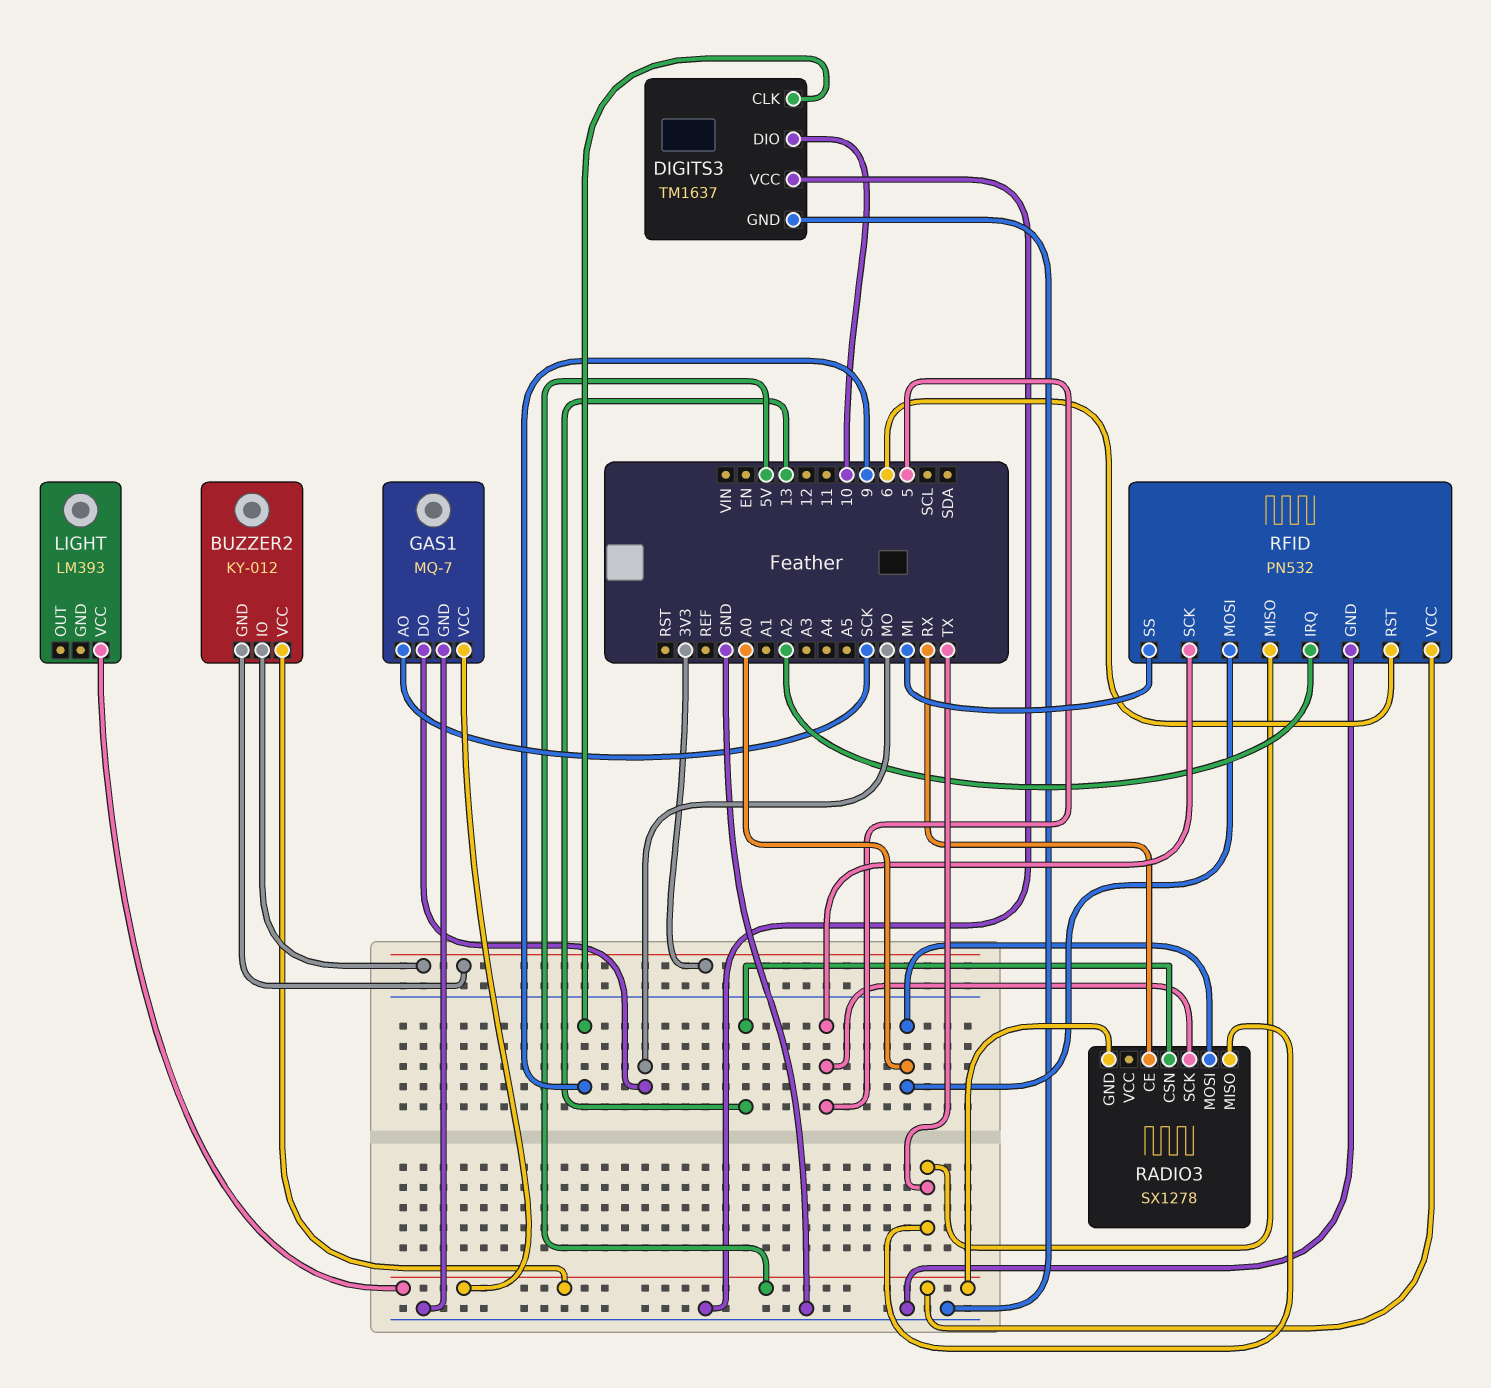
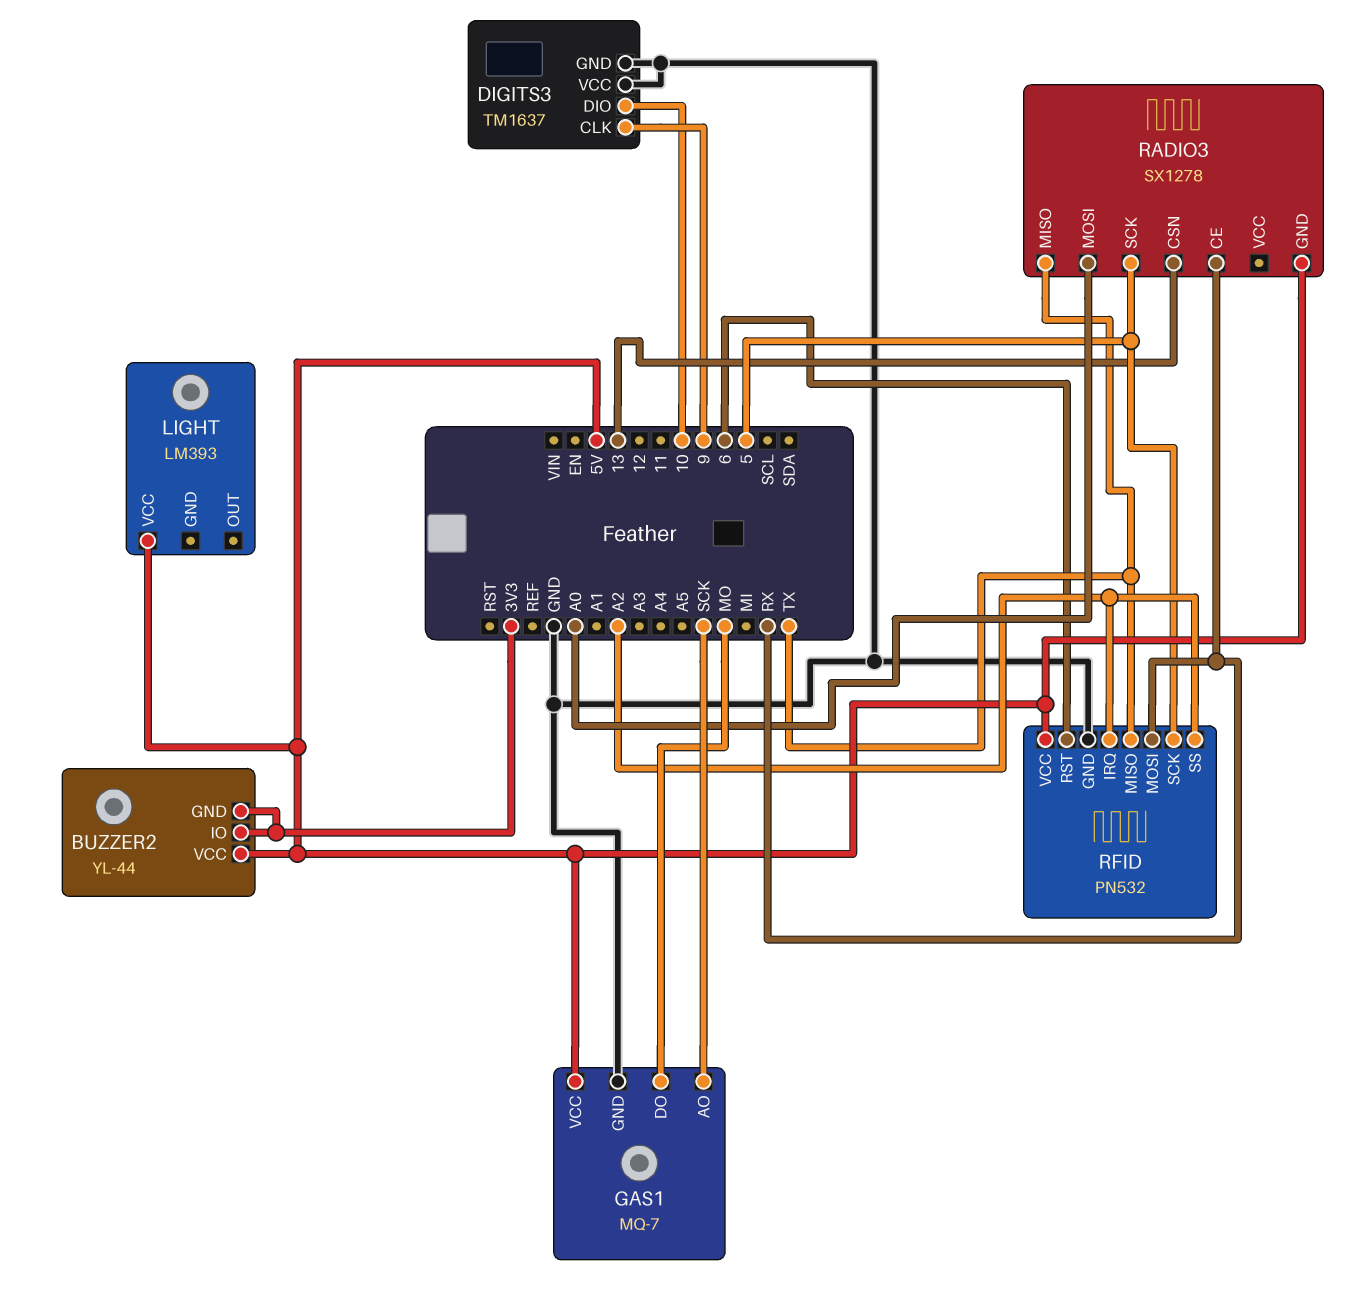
BUZZER2: KY-012 -> YL-44
RFID pin MOSI: A0 -> RX
RFID pin SS: MI -> A2

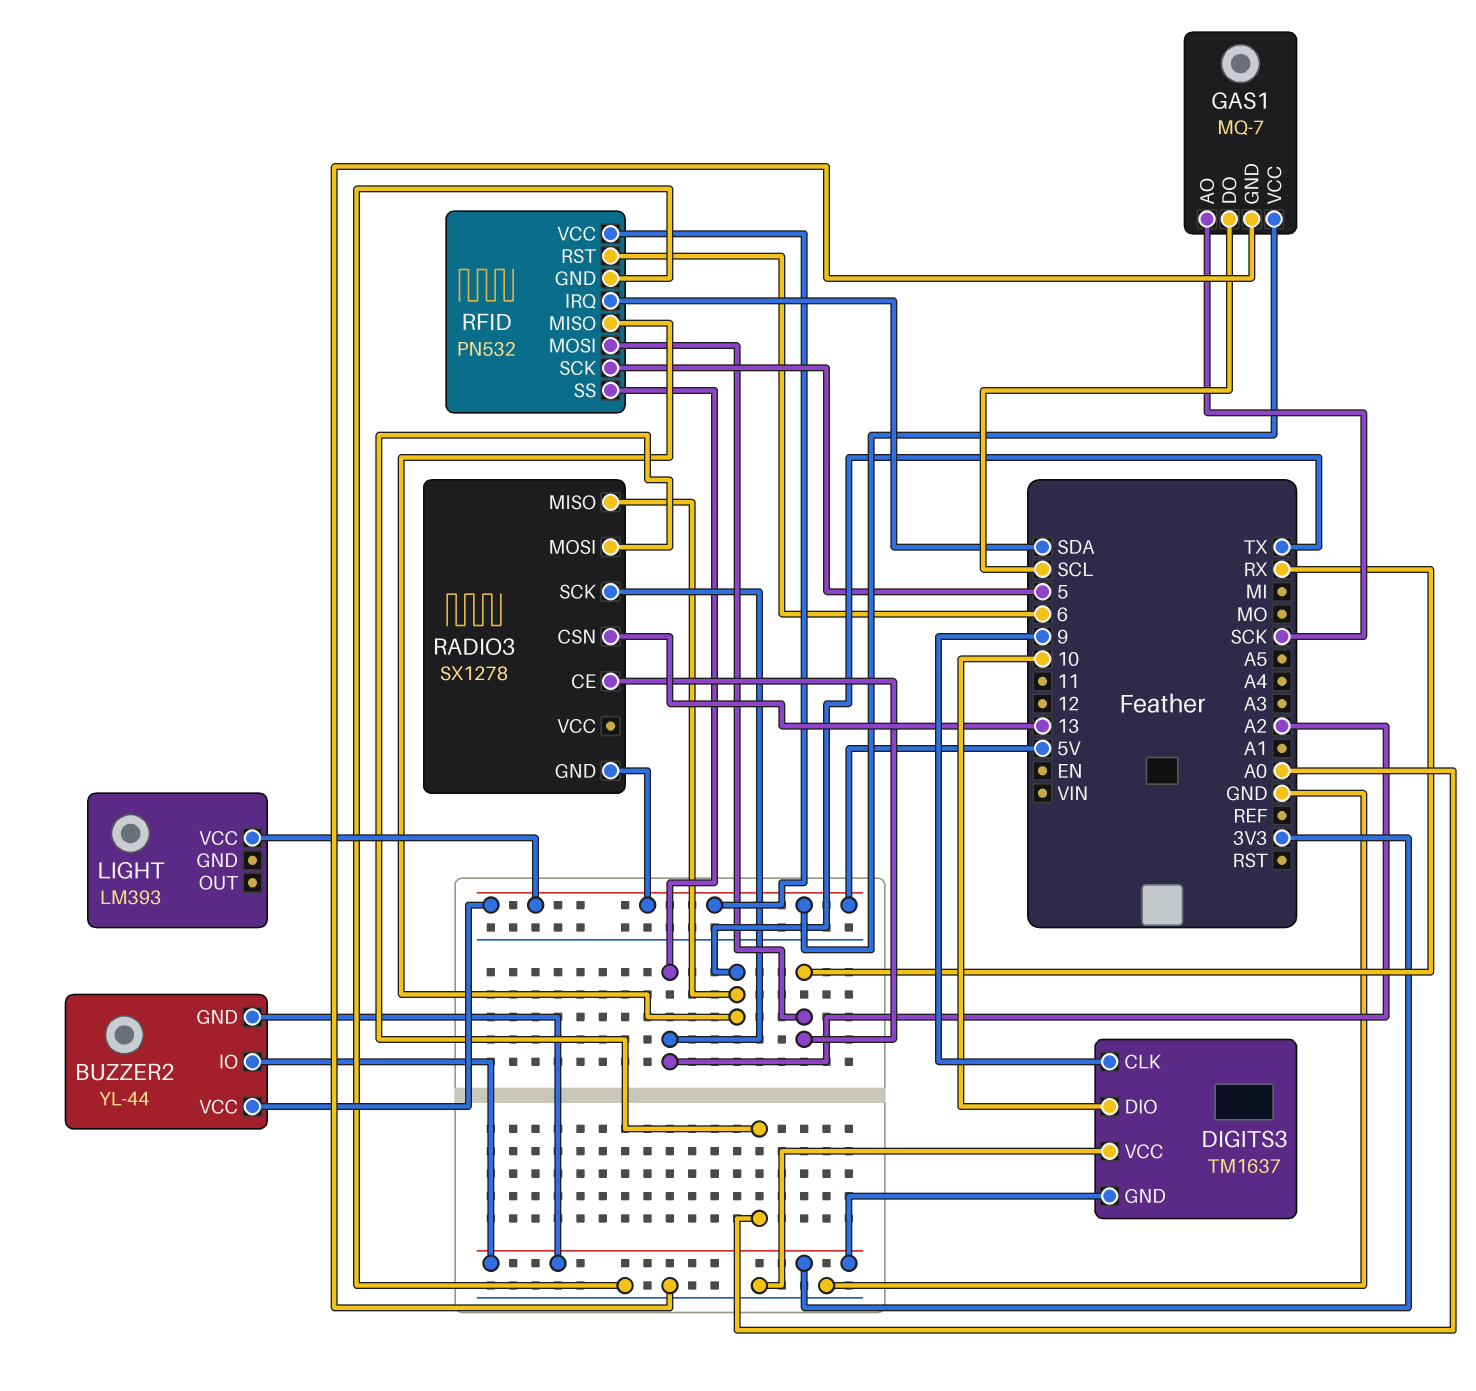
DIGITS3 pin GND: GND -> 3V3
GAS1 pin DO: MO -> SCL
RADIO3 pin SCK: 5 -> A2
RFID pin IRQ: A2 -> SDA

